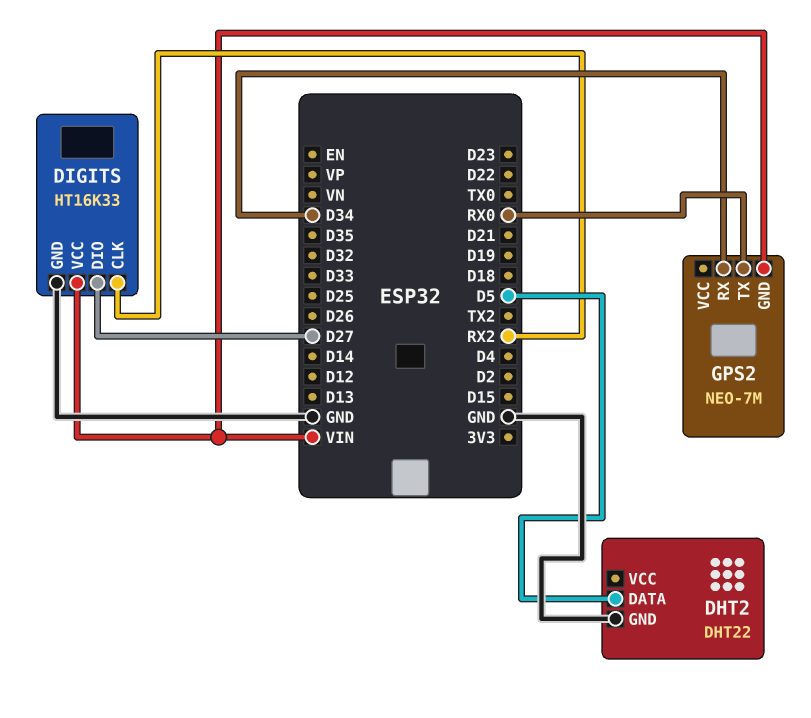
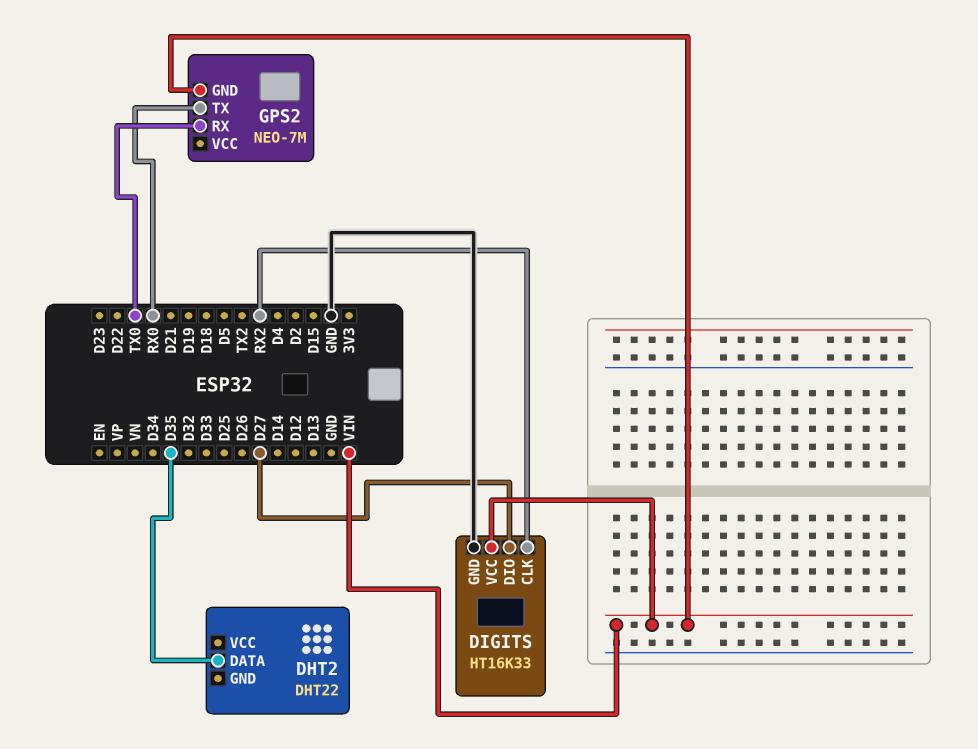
DHT2 pin DATA: D5 -> D35
DHT2 pin GND: GND -> none
GPS2 pin RX: D34 -> TX0

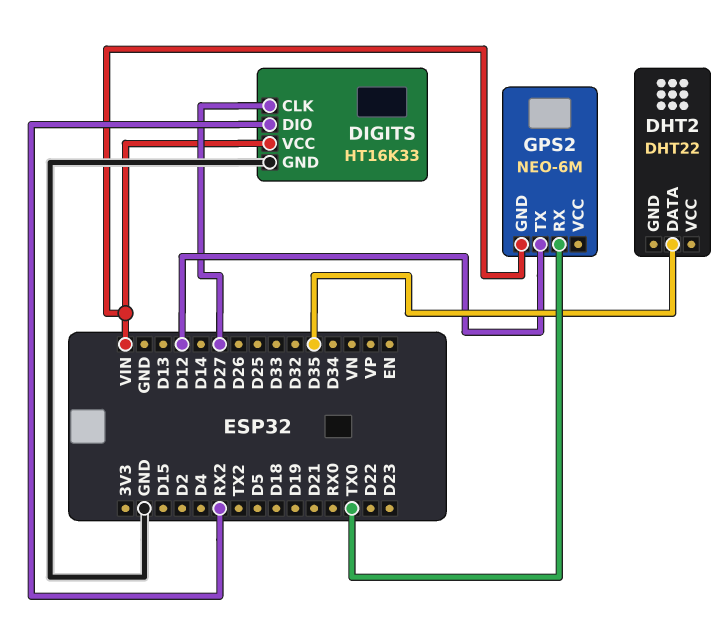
DIGITS pin CLK: RX2 -> D27
DIGITS pin DIO: D27 -> RX2
GPS2: NEO-7M -> NEO-6M
GPS2 pin TX: RX0 -> D12

